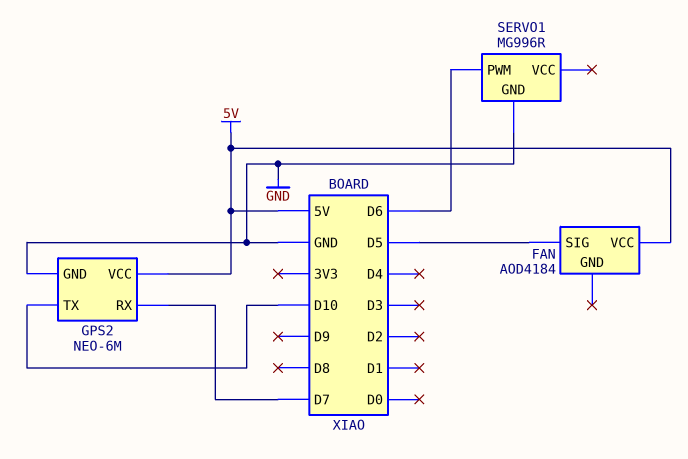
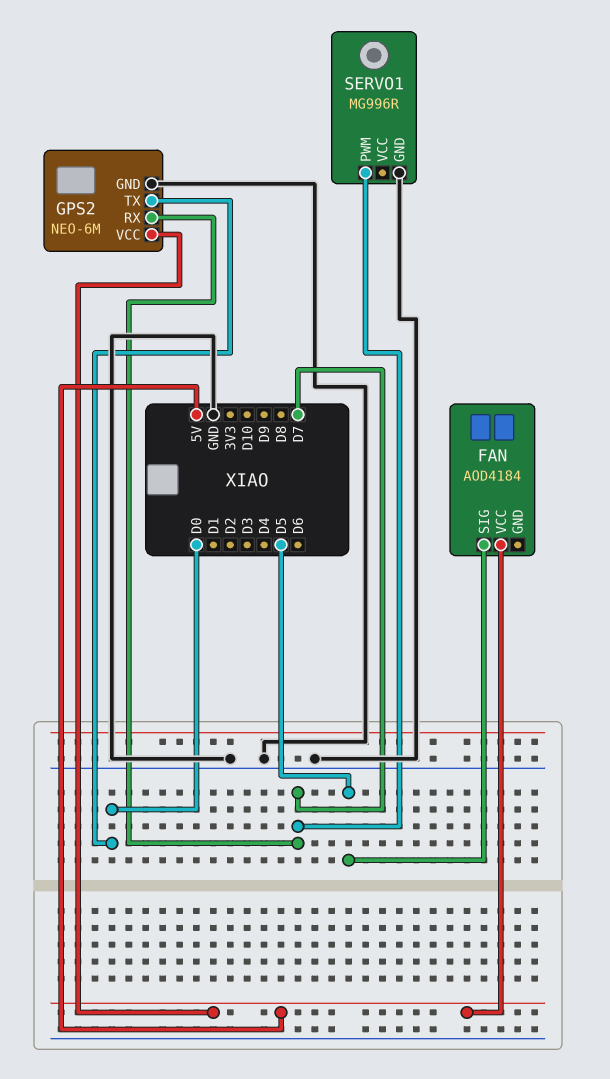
GPS2 pin TX: D10 -> D0
SERVO1 pin PWM: D6 -> D7

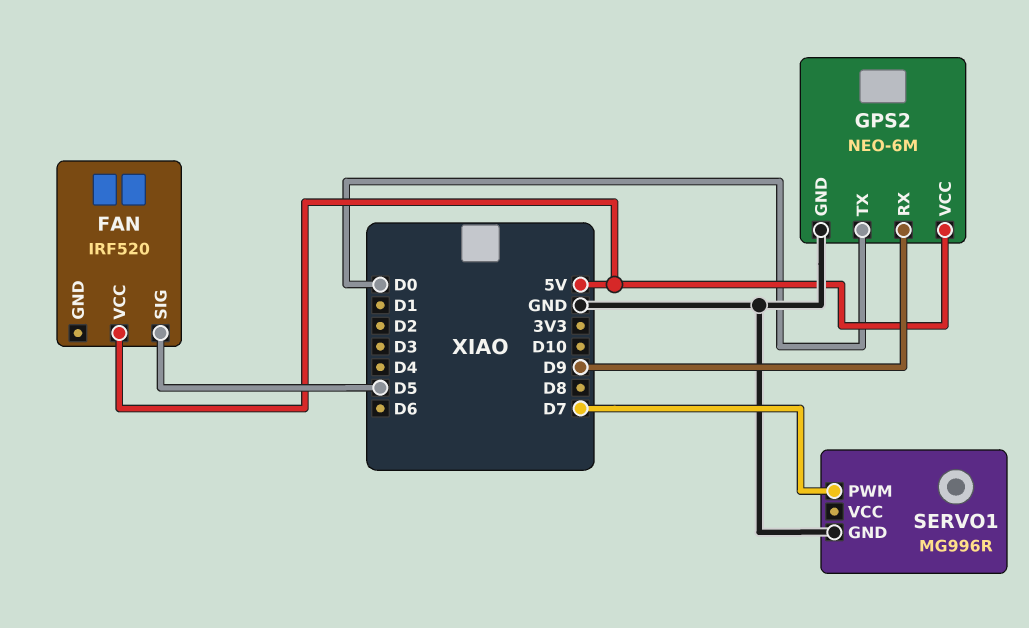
FAN: AOD4184 -> IRF520
GPS2 pin RX: D7 -> D9

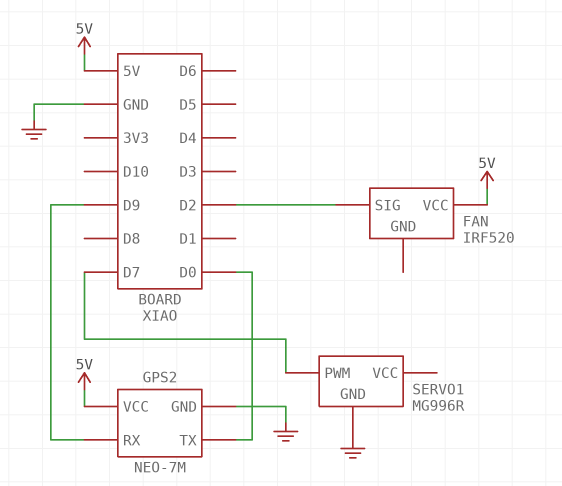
FAN pin SIG: D5 -> D2
GPS2: NEO-6M -> NEO-7M

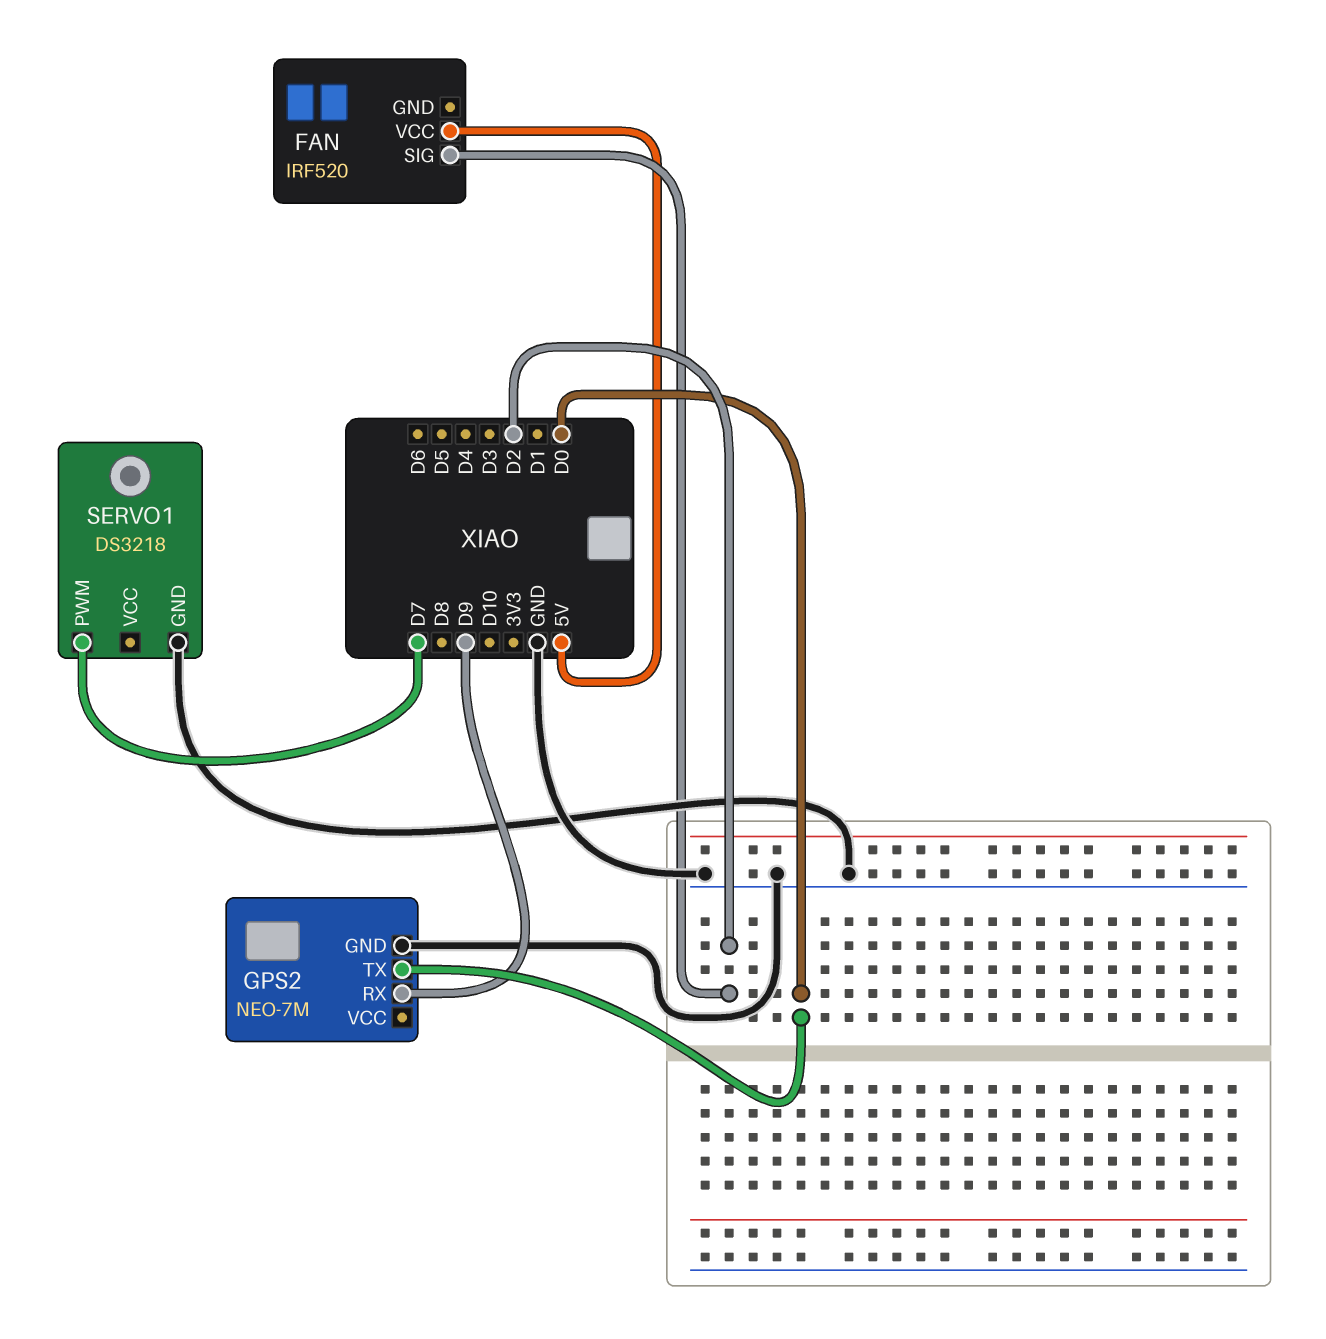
GPS2 pin VCC: 5V -> none
SERVO1: MG996R -> DS3218

